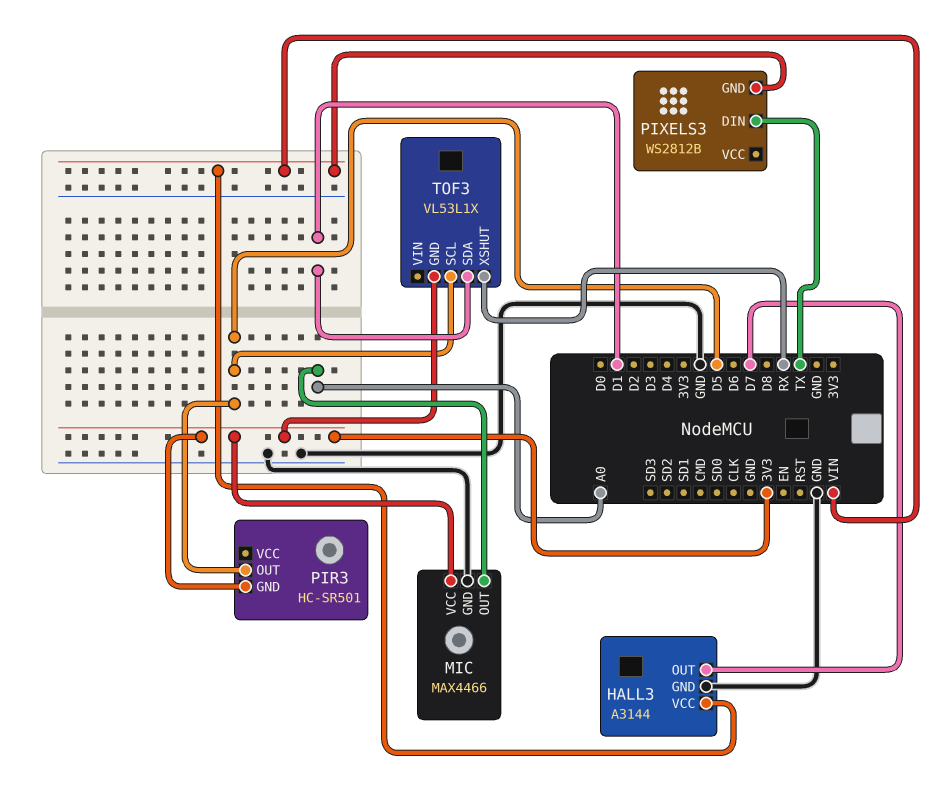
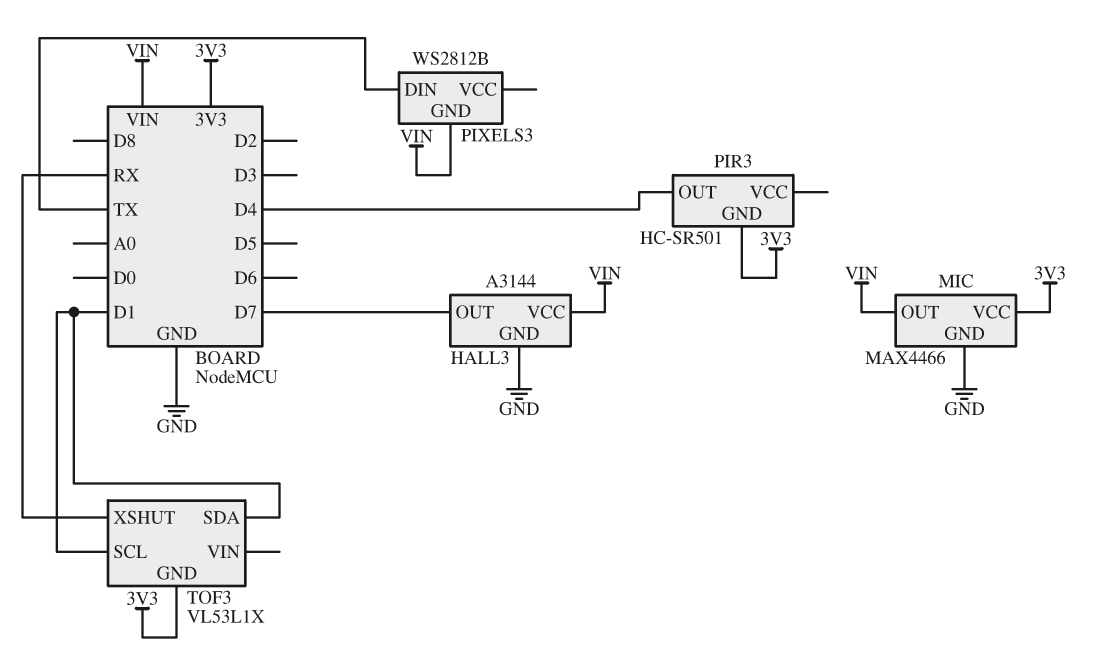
MIC pin OUT: A0 -> VIN
PIR3 pin OUT: D5 -> D4
TOF3 pin SCL: D5 -> D1

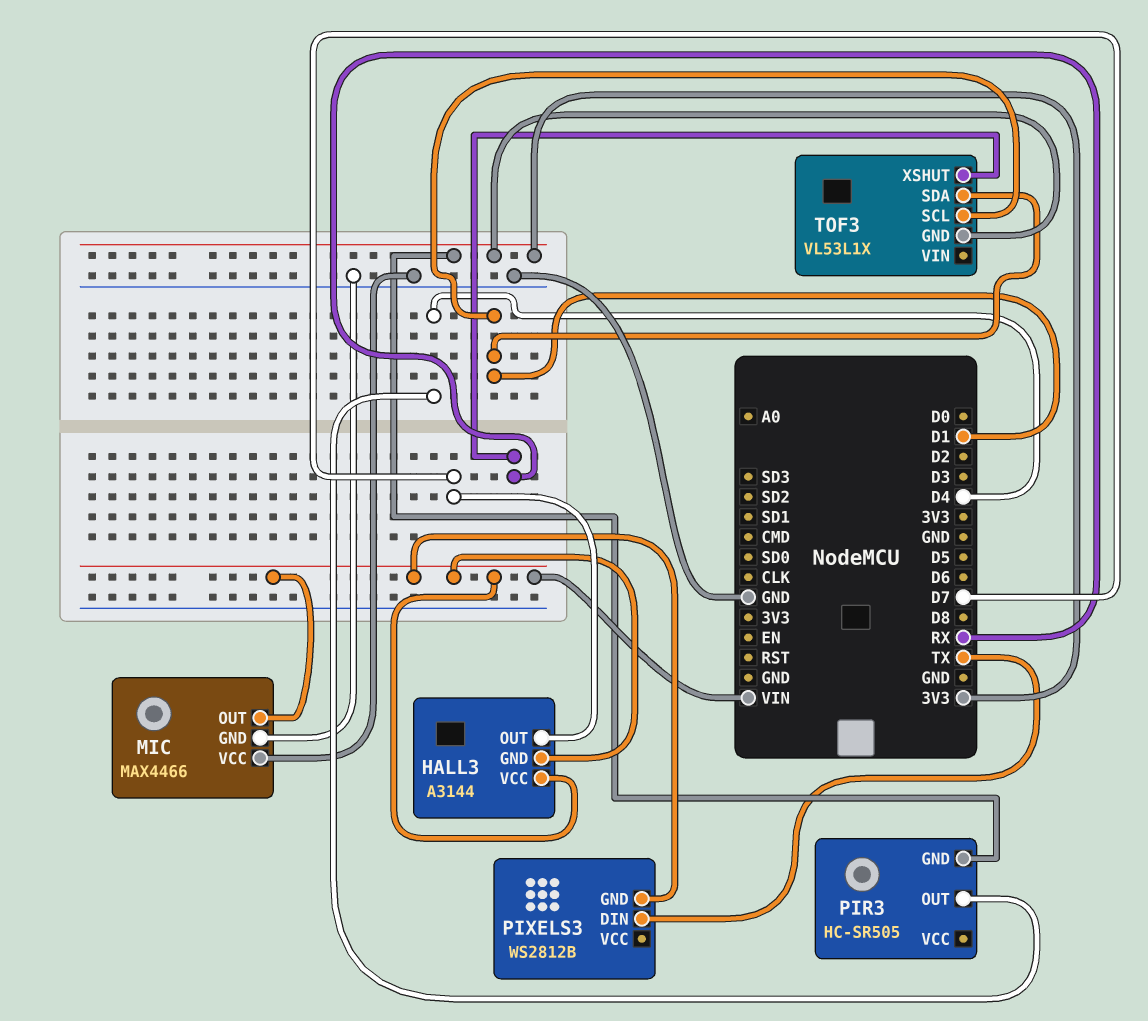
HALL3 pin GND: GND -> VIN
MIC pin VCC: 3V3 -> GND
PIR3: HC-SR501 -> HC-SR505

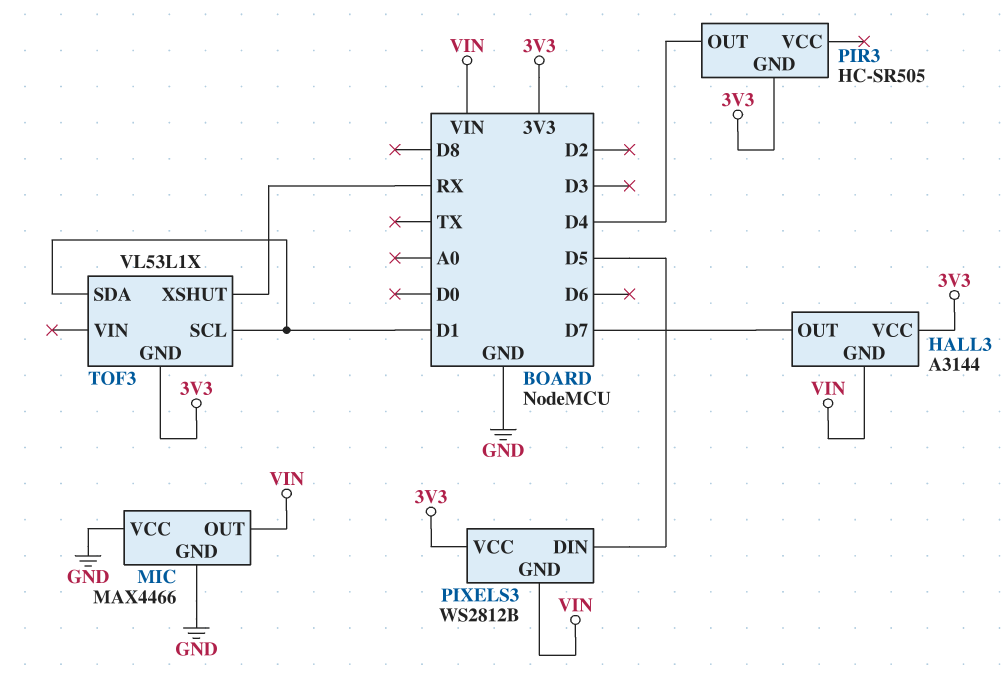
HALL3 pin VCC: VIN -> 3V3
PIXELS3 pin DIN: TX -> D5
PIXELS3 pin VCC: none -> 3V3

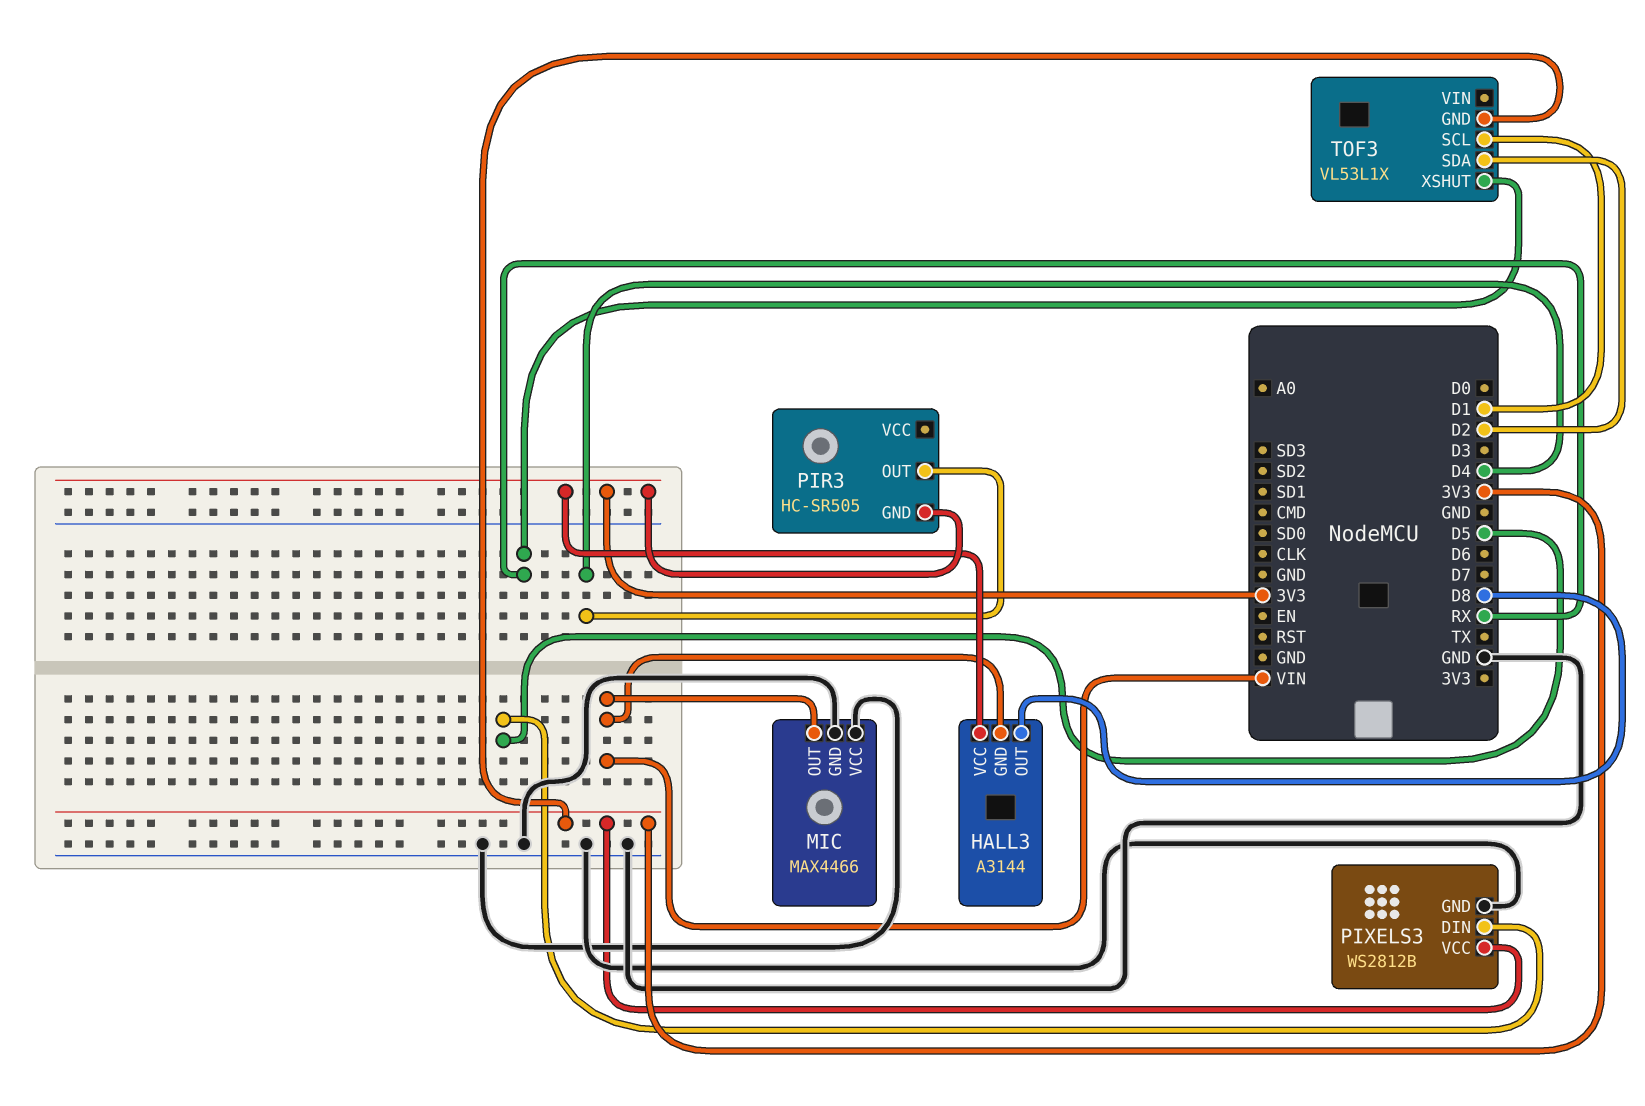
HALL3 pin OUT: D7 -> D8
PIXELS3 pin GND: VIN -> GND
TOF3 pin SDA: D1 -> D2

